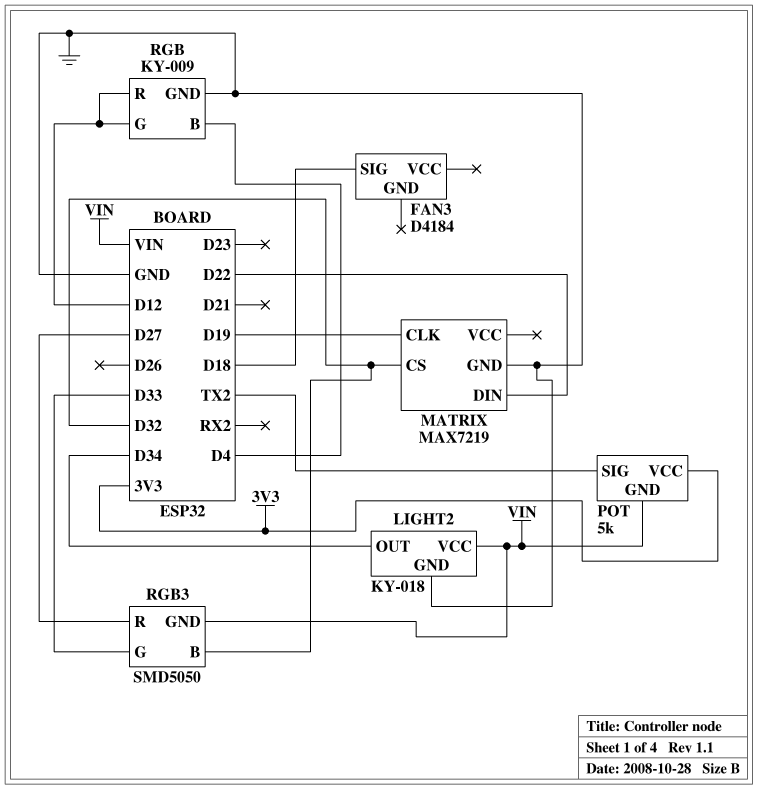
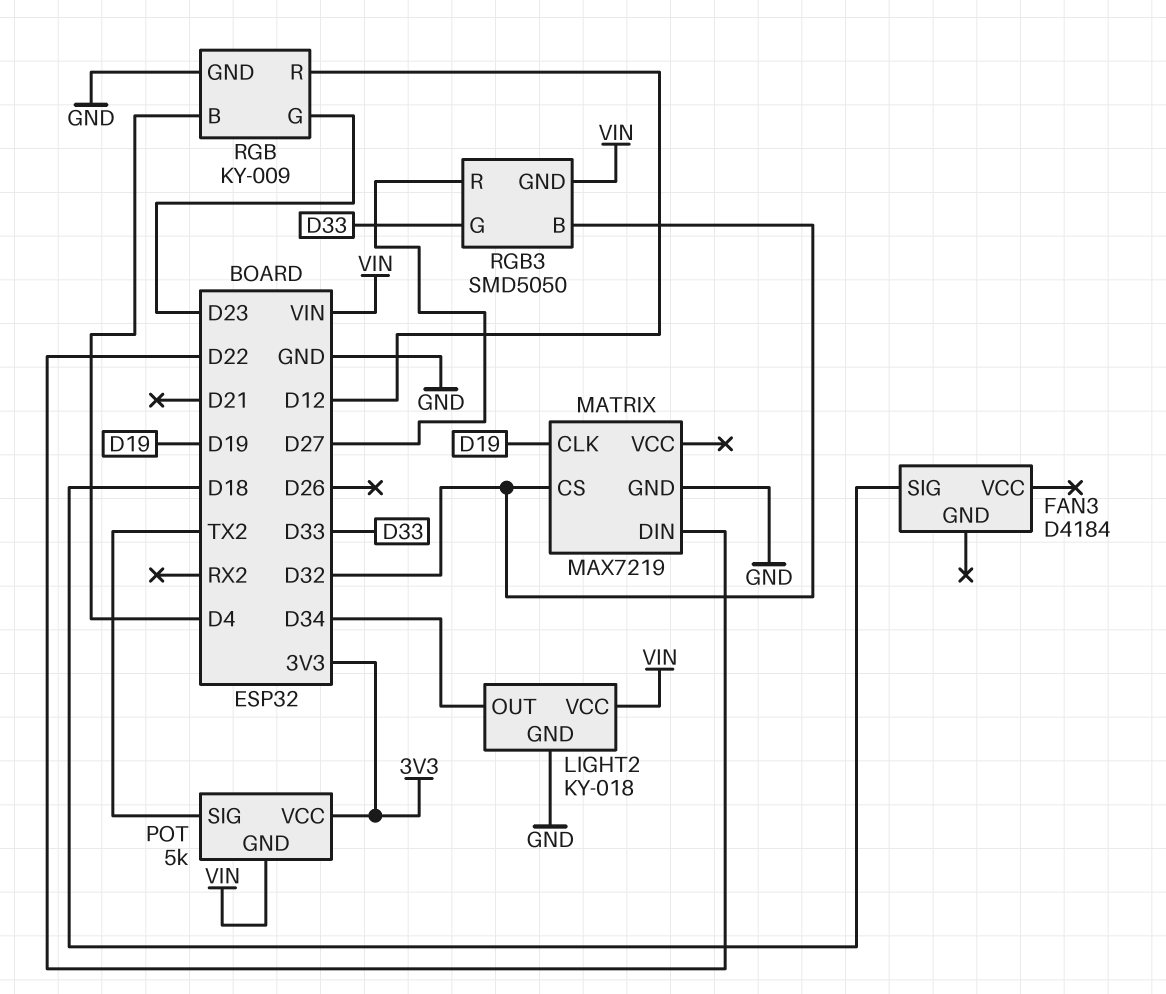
RGB pin G: D12 -> D23

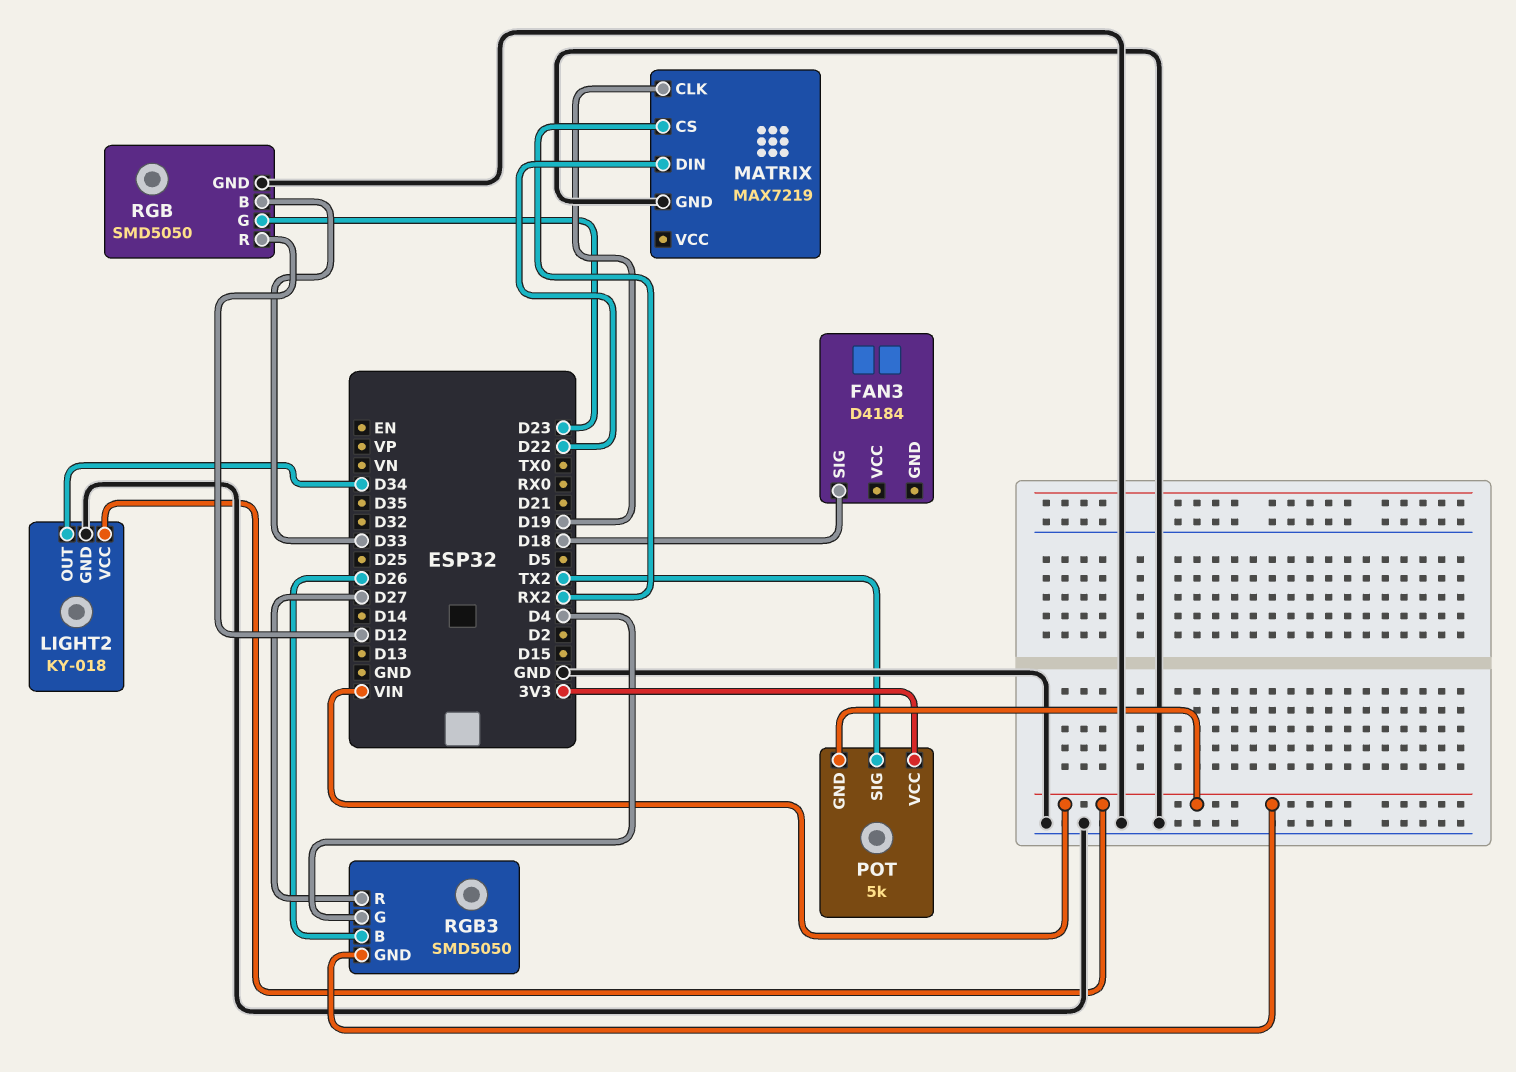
MATRIX pin CS: D32 -> RX2
RGB: KY-009 -> SMD5050
RGB pin B: D4 -> D33
RGB3 pin B: D32 -> D26
RGB3 pin G: D33 -> D4

